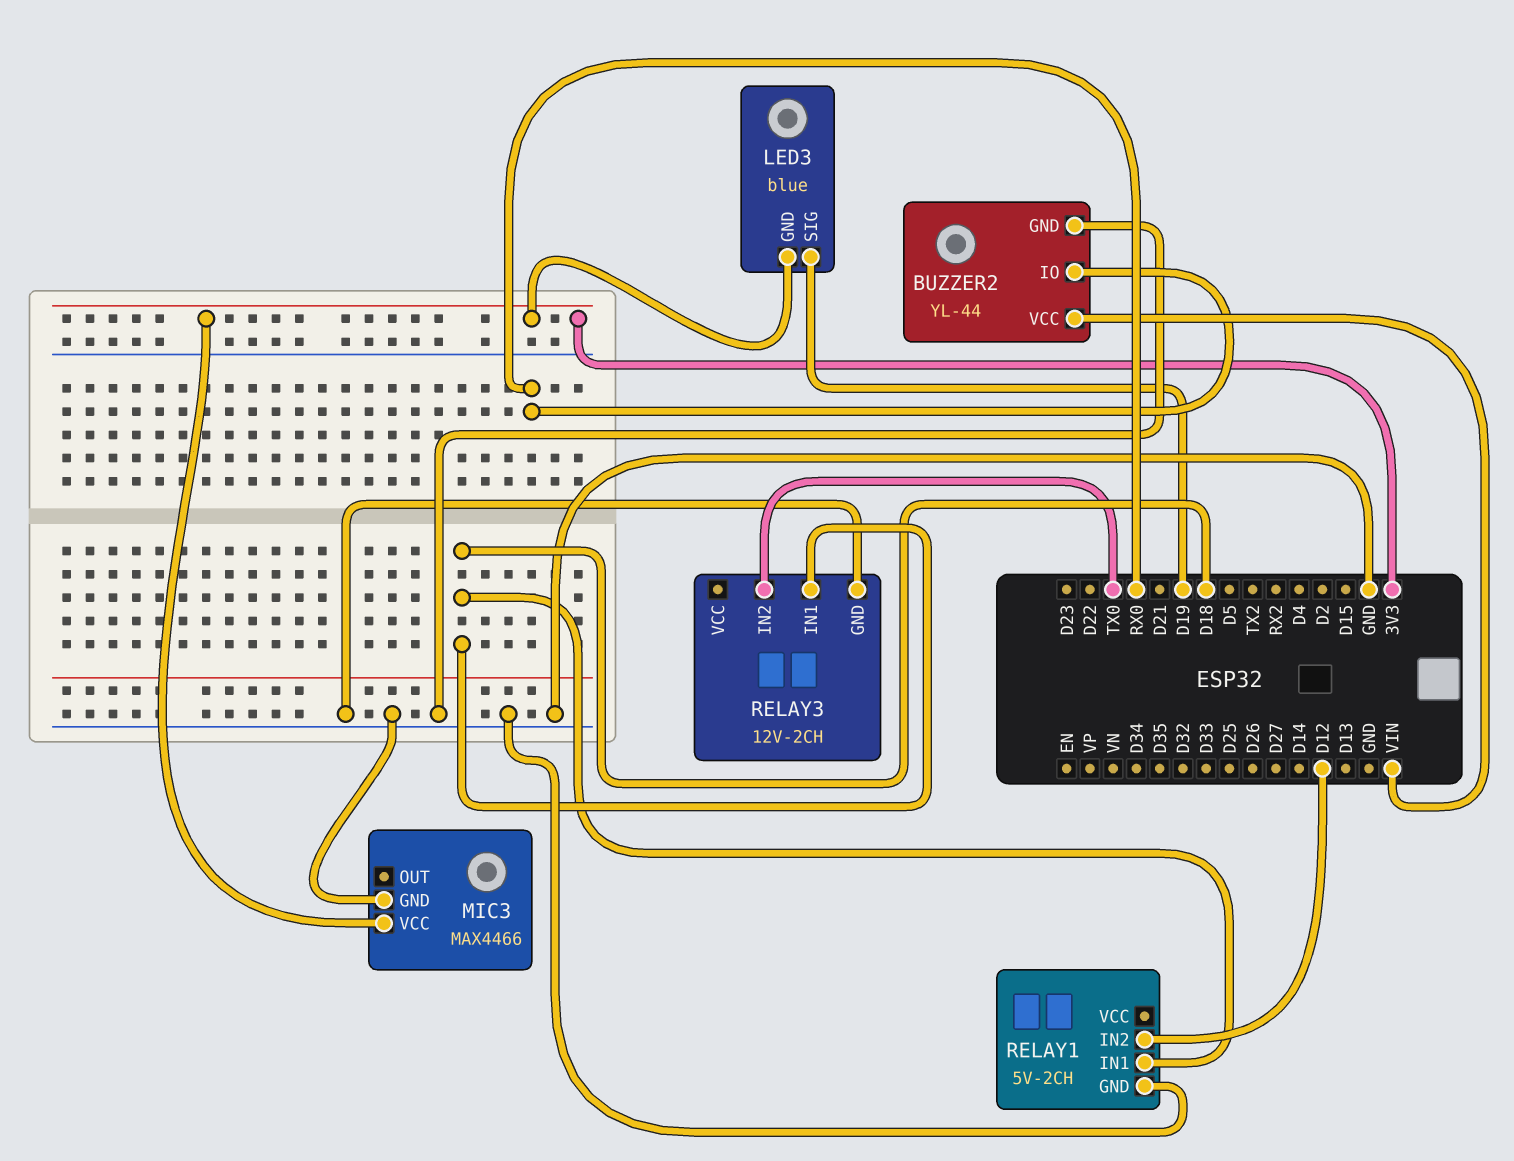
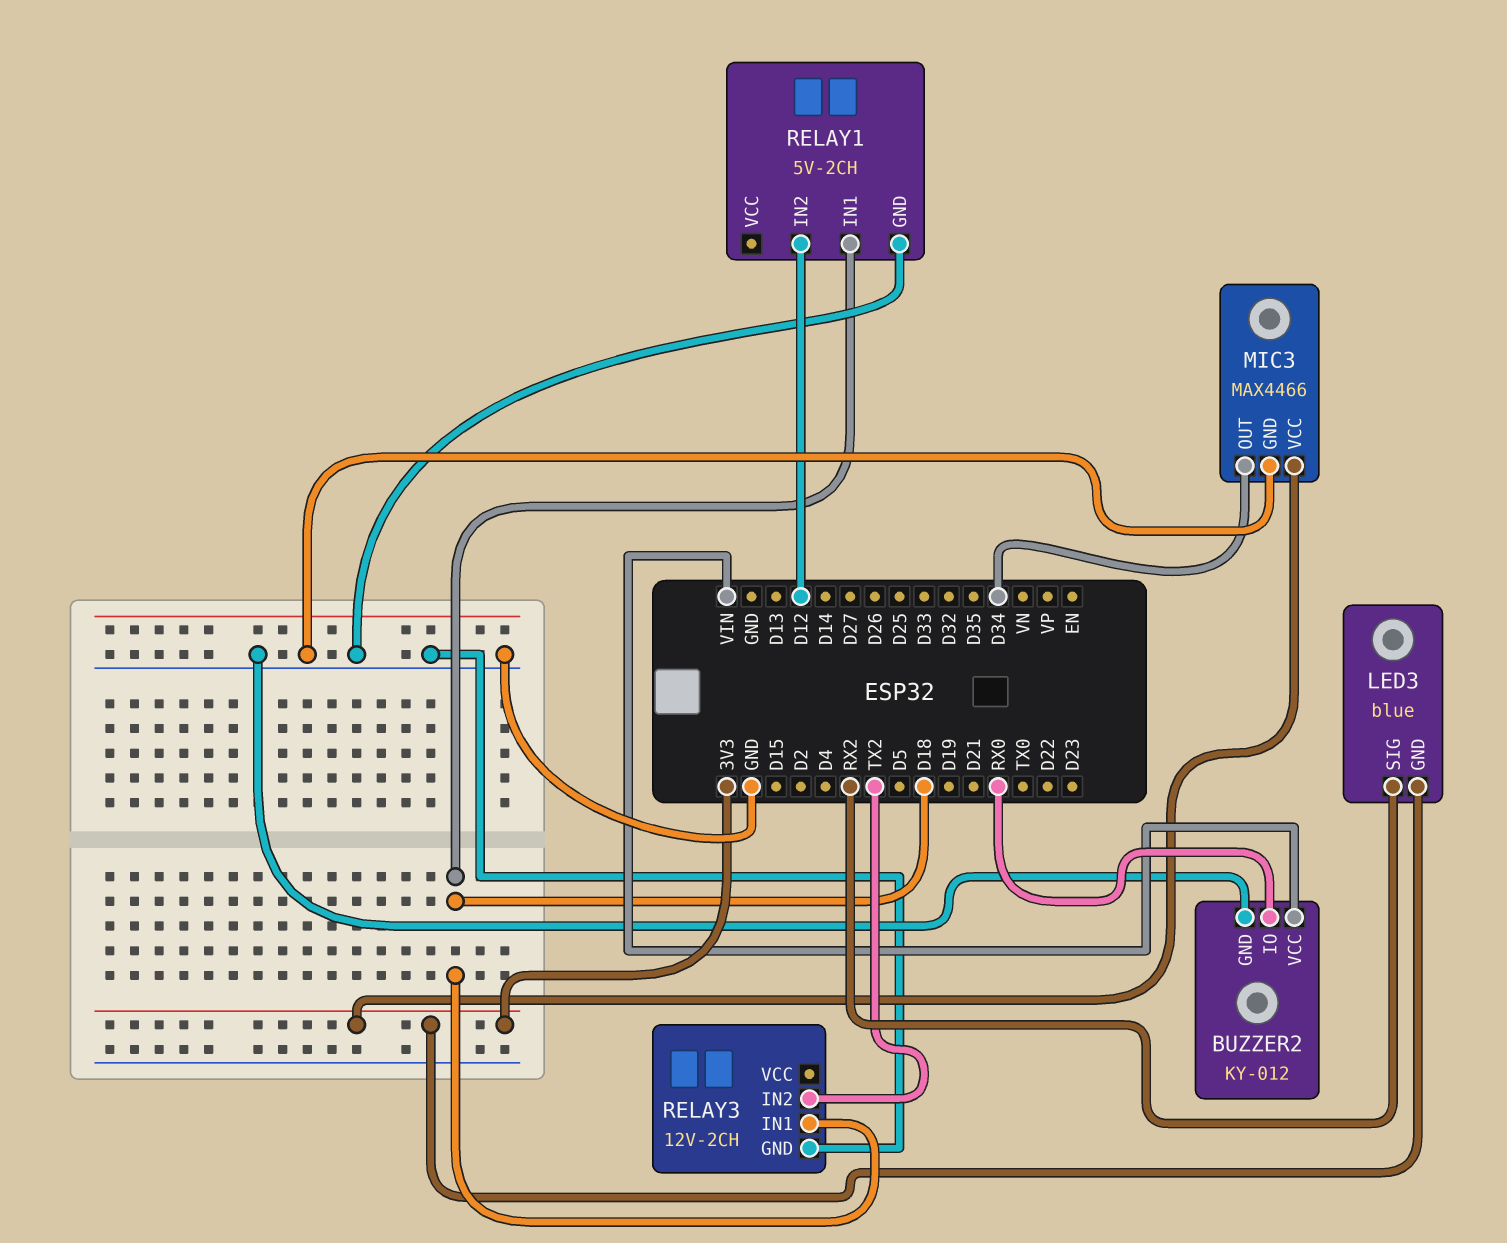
BUZZER2: YL-44 -> KY-012
LED3 pin SIG: D19 -> RX2
MIC3 pin OUT: none -> D34
RELAY3 pin IN2: TX0 -> TX2

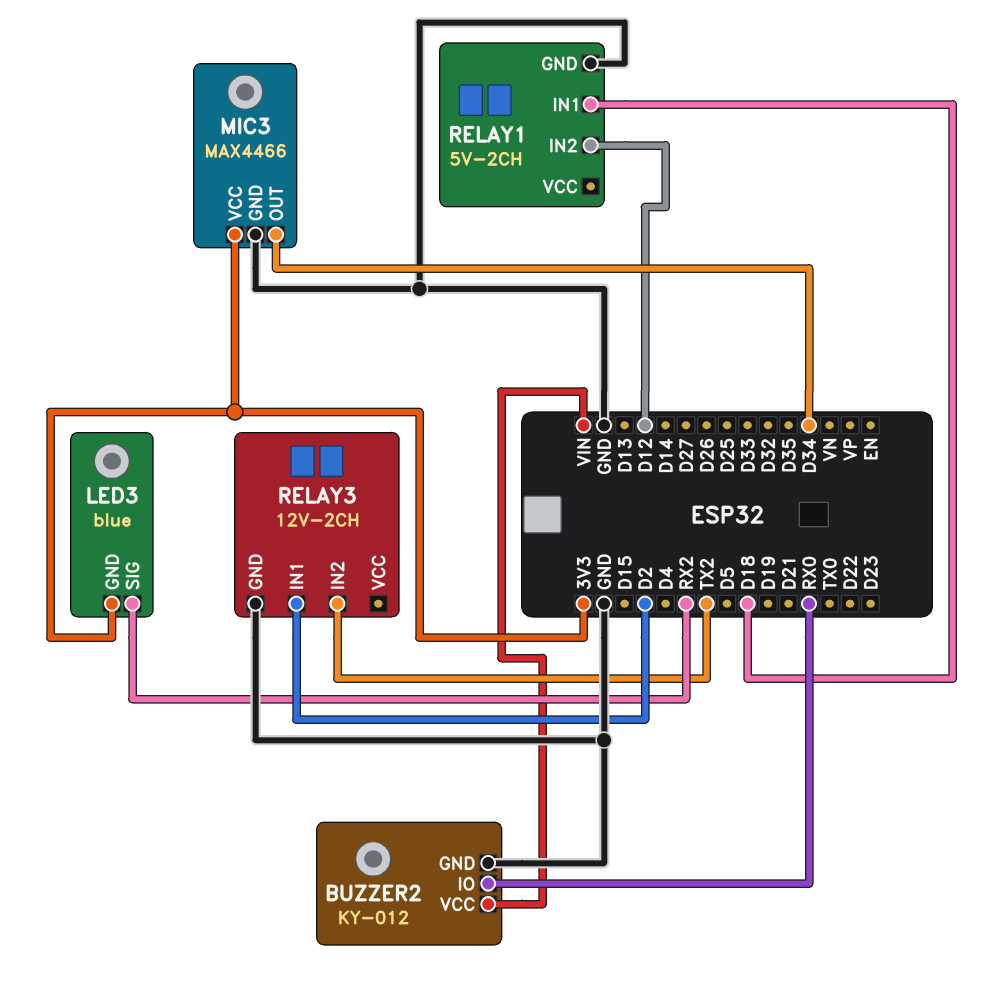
RELAY3 pin IN1: D18 -> D2

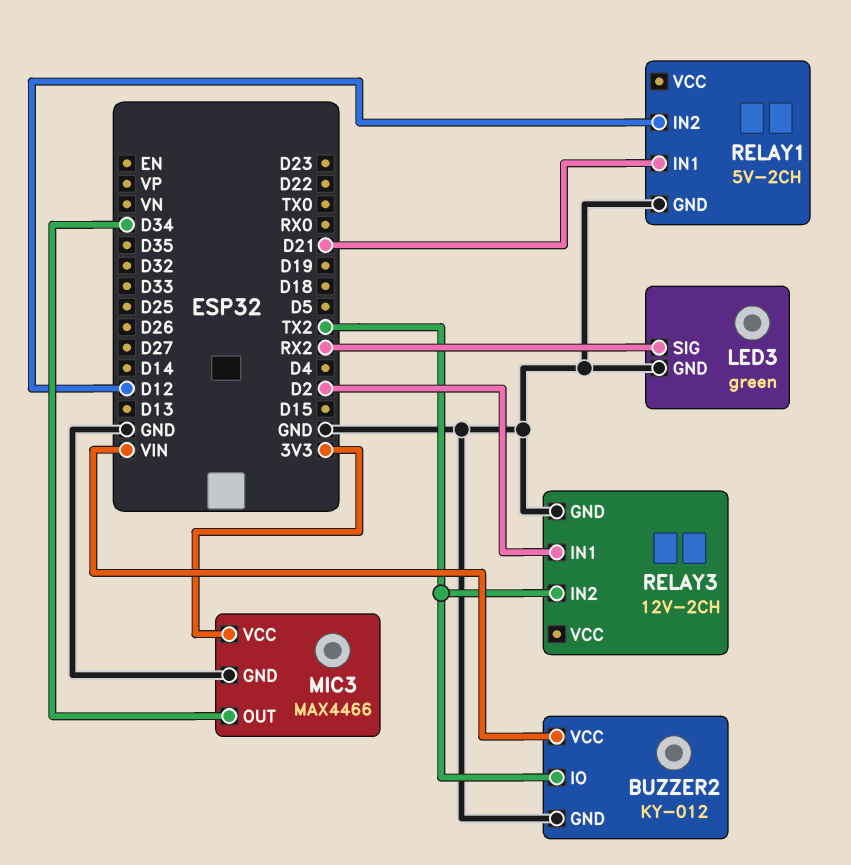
BUZZER2 pin IO: RX0 -> TX2
LED3: blue -> green
LED3 pin GND: 3V3 -> GND
RELAY1 pin IN1: D18 -> D21

